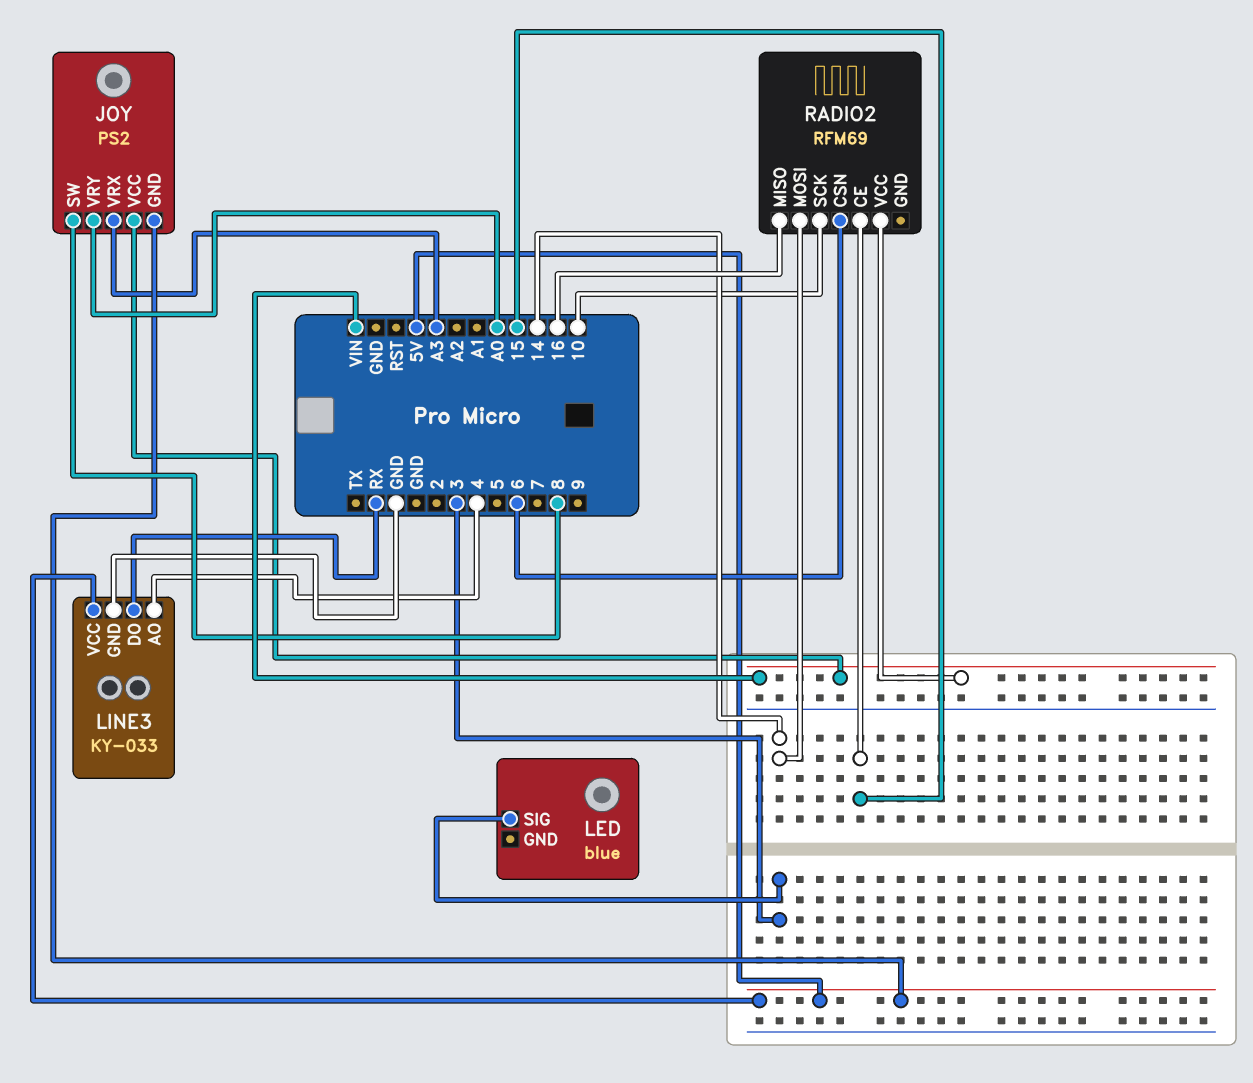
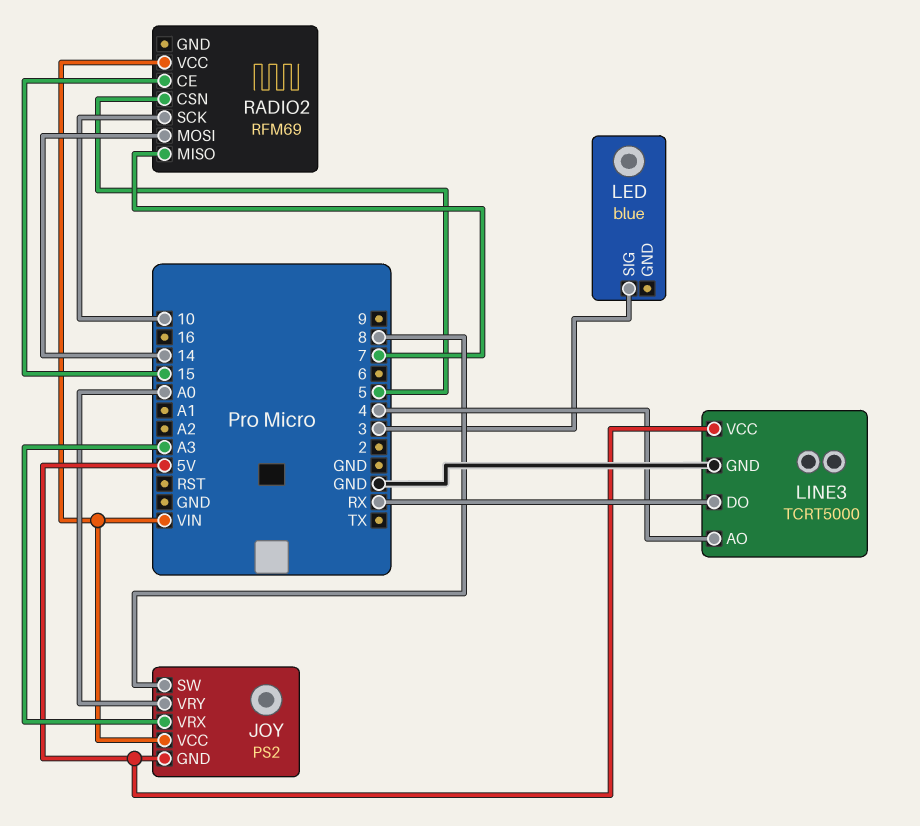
LINE3: KY-033 -> TCRT5000
RADIO2 pin CSN: 6 -> 5
RADIO2 pin MISO: 16 -> 7

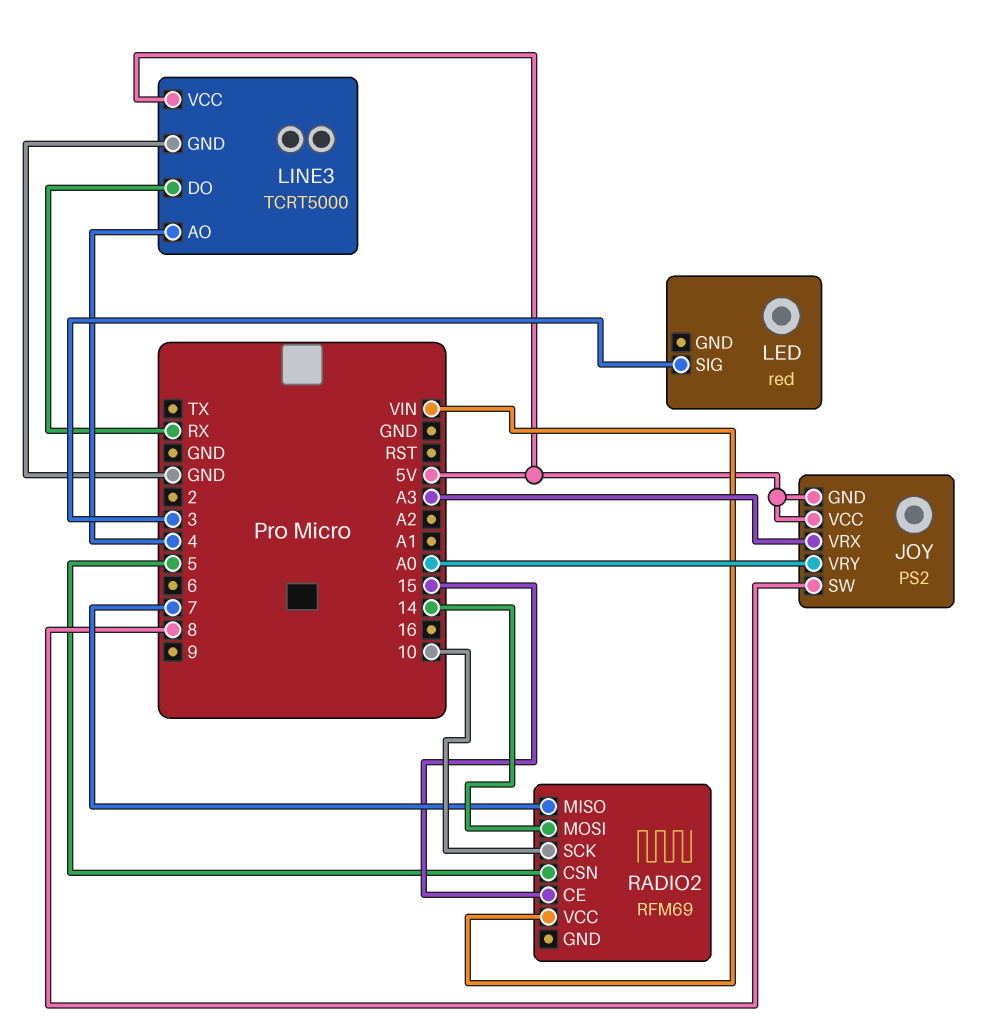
JOY pin VCC: VIN -> 5V
LED: blue -> red

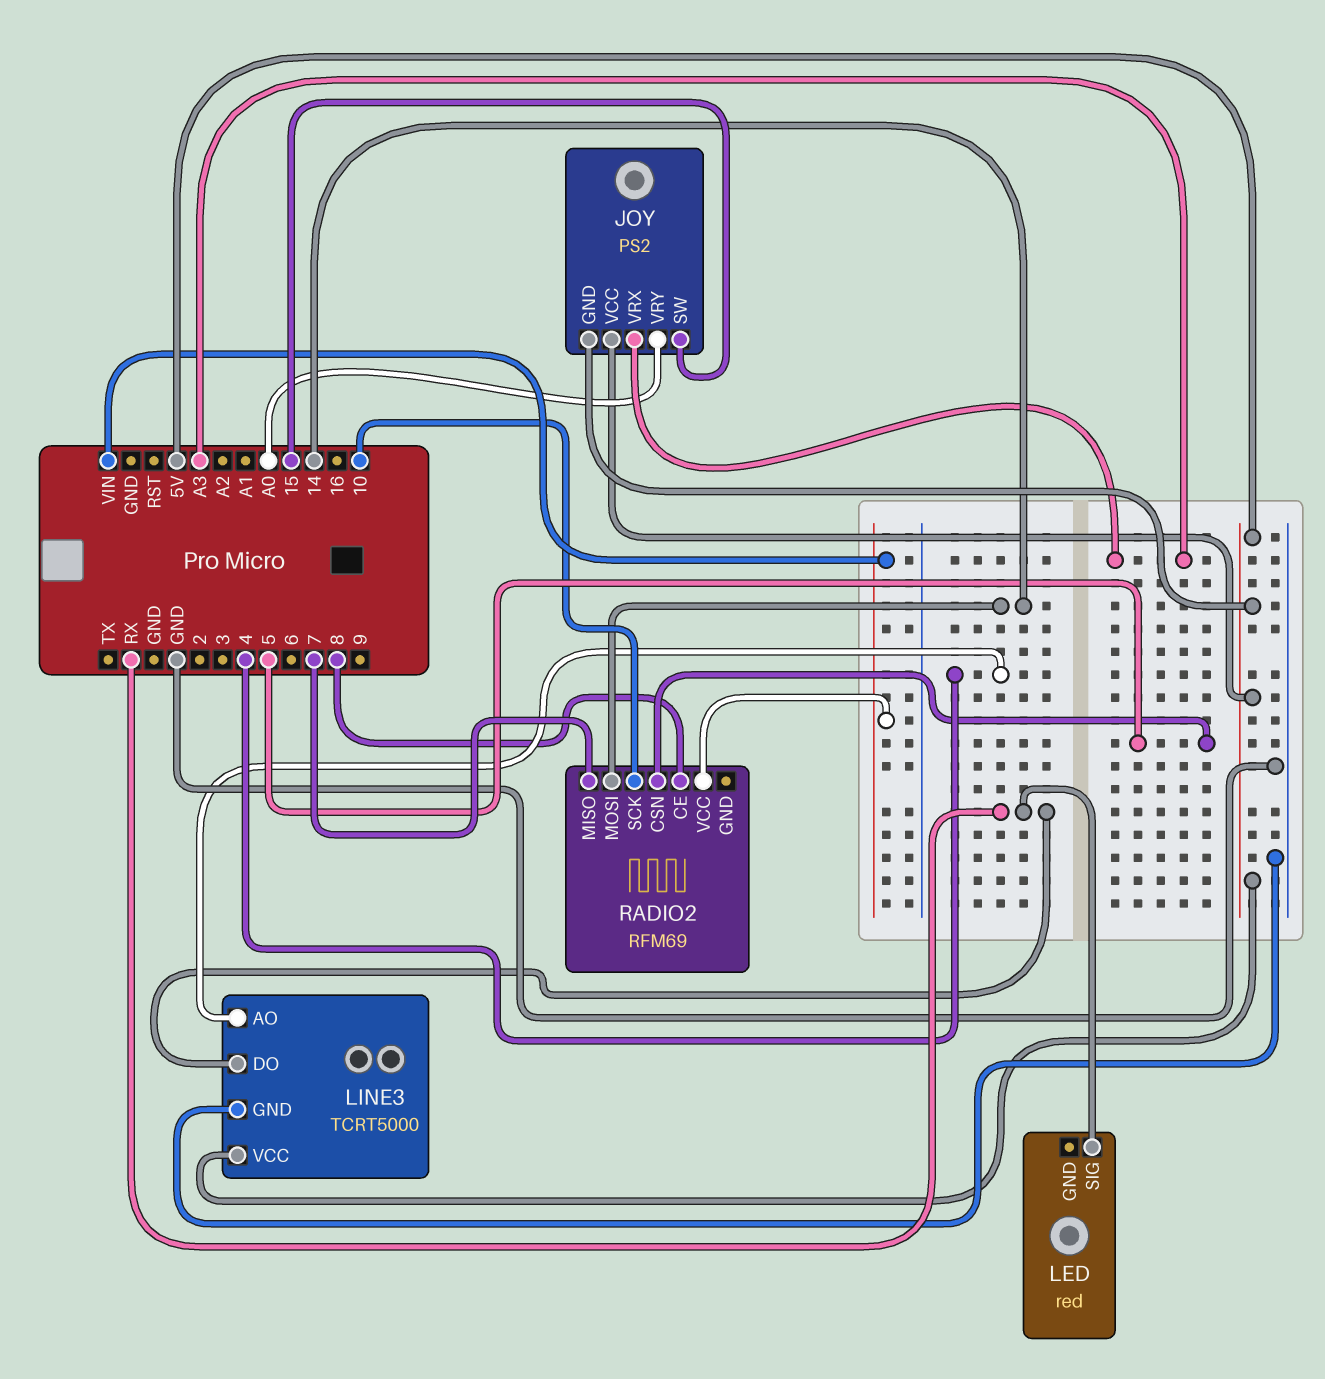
JOY pin SW: 8 -> 15
LED pin SIG: 3 -> RX
RADIO2 pin CE: 15 -> 8

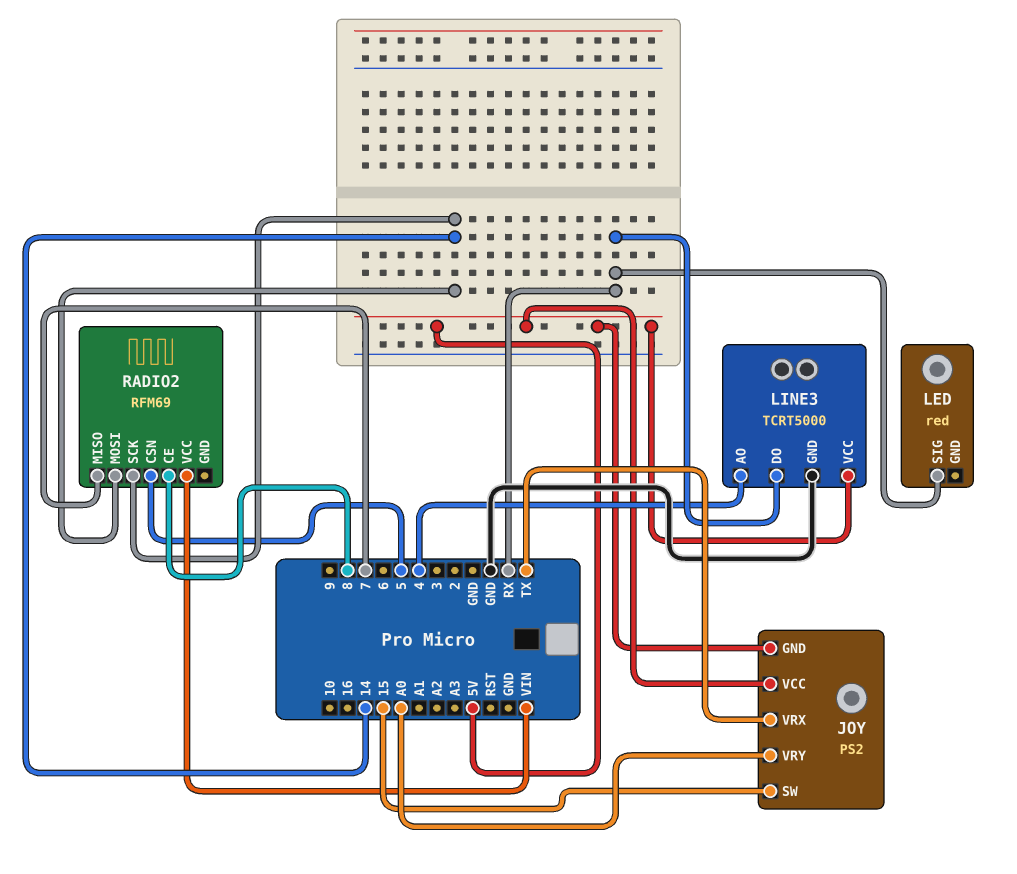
JOY pin VRX: A3 -> TX
RADIO2 pin SCK: 10 -> 14

